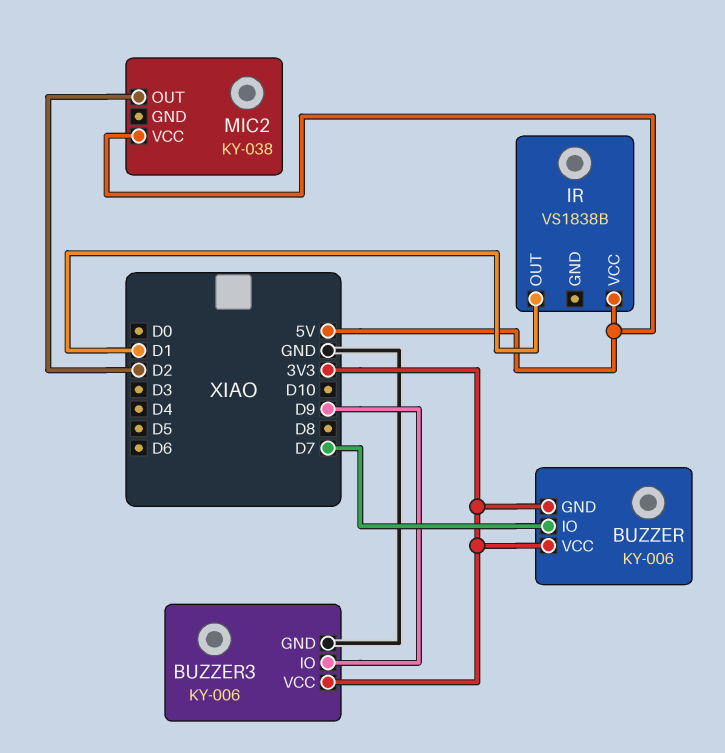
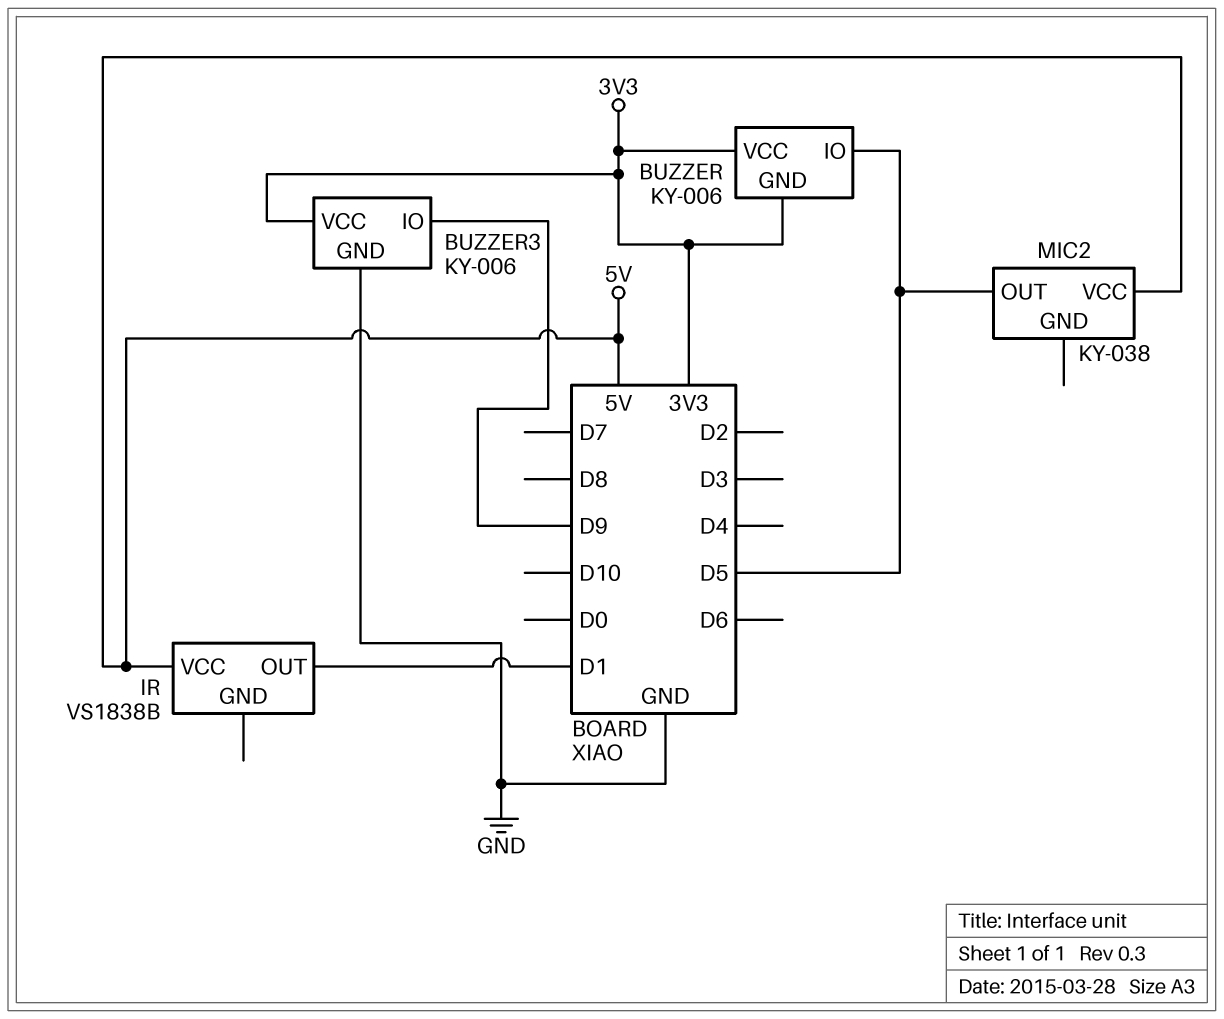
BUZZER pin IO: D7 -> D5
MIC2 pin OUT: D2 -> D5

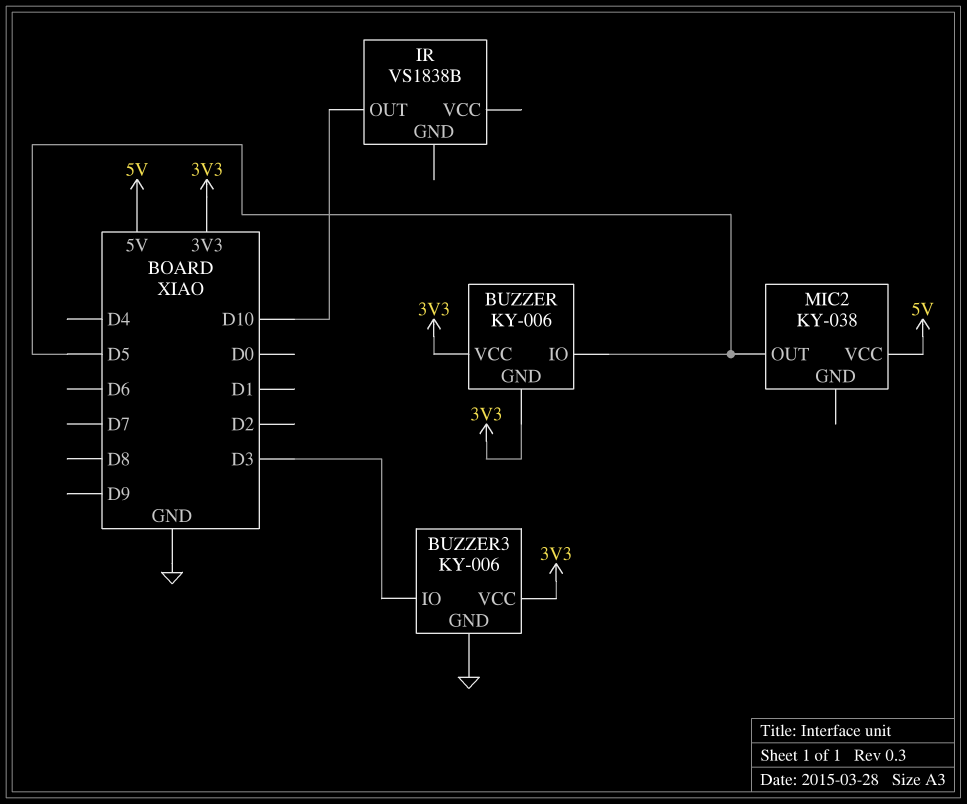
BUZZER3 pin IO: D9 -> D3
IR pin OUT: D1 -> D10
IR pin VCC: 5V -> none

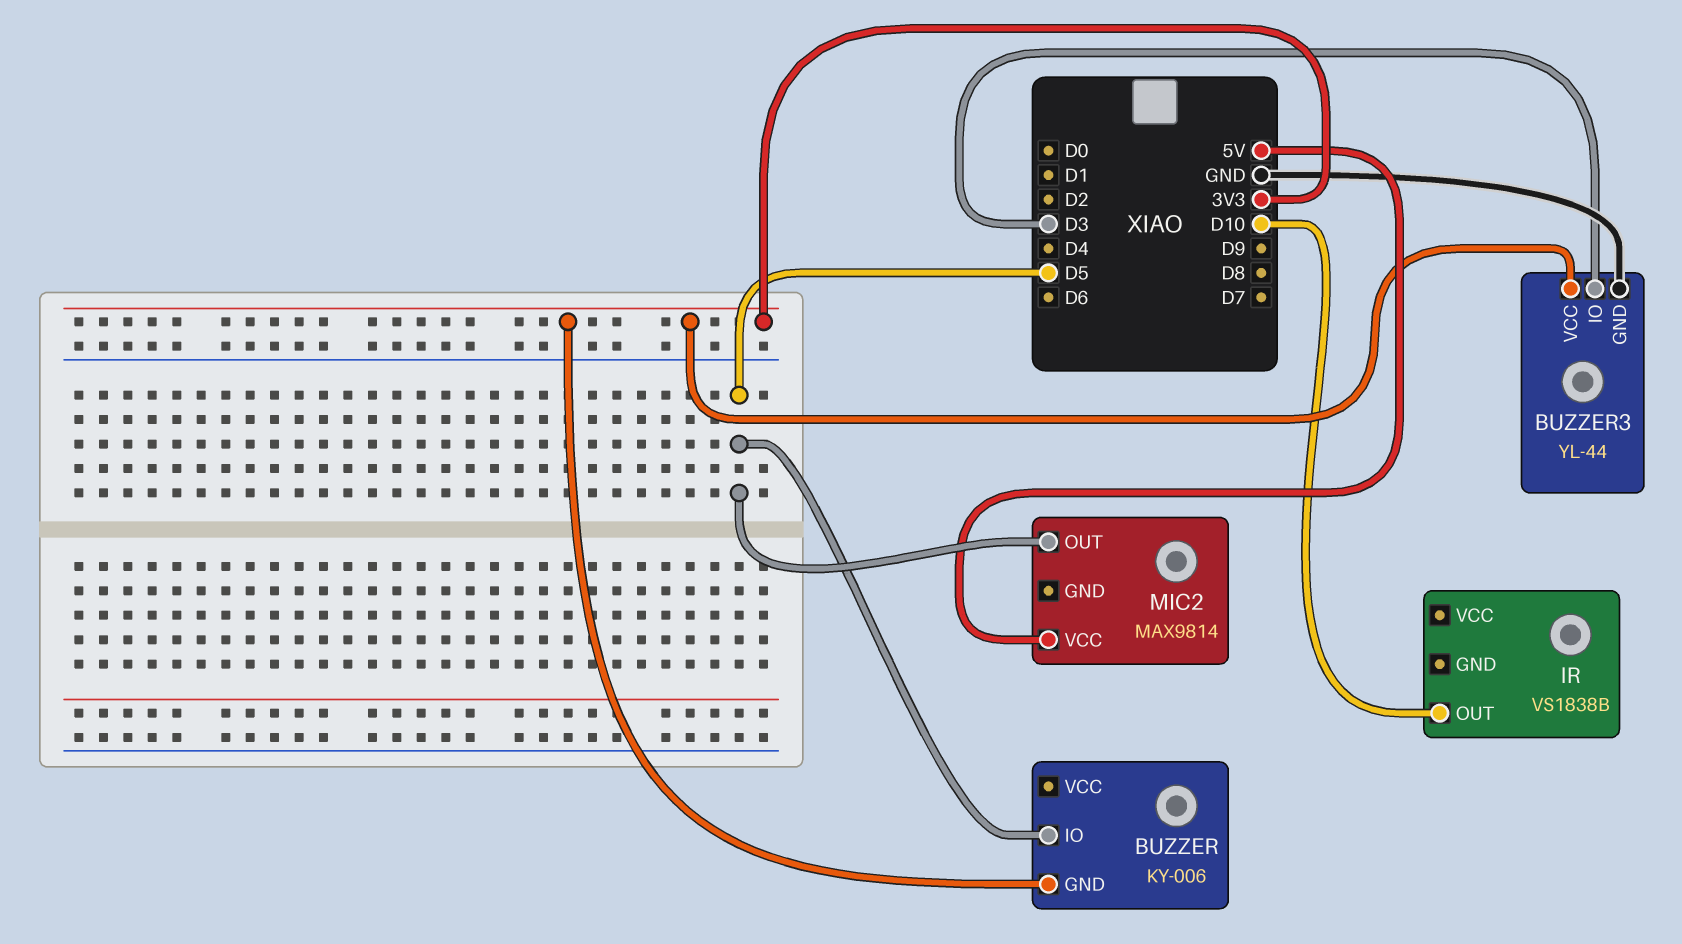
BUZZER pin VCC: 3V3 -> none
BUZZER3: KY-006 -> YL-44
MIC2: KY-038 -> MAX9814

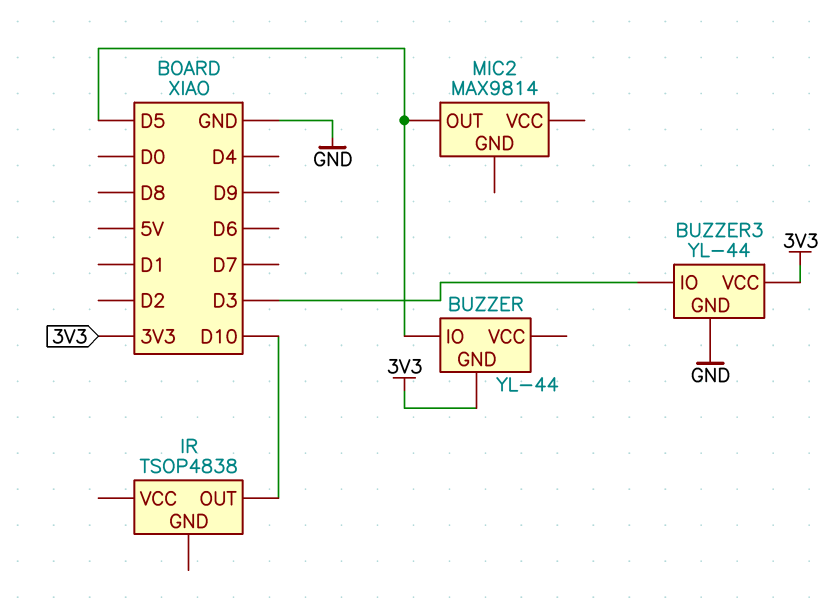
BUZZER: KY-006 -> YL-44
IR: VS1838B -> TSOP4838
MIC2 pin VCC: 5V -> none

